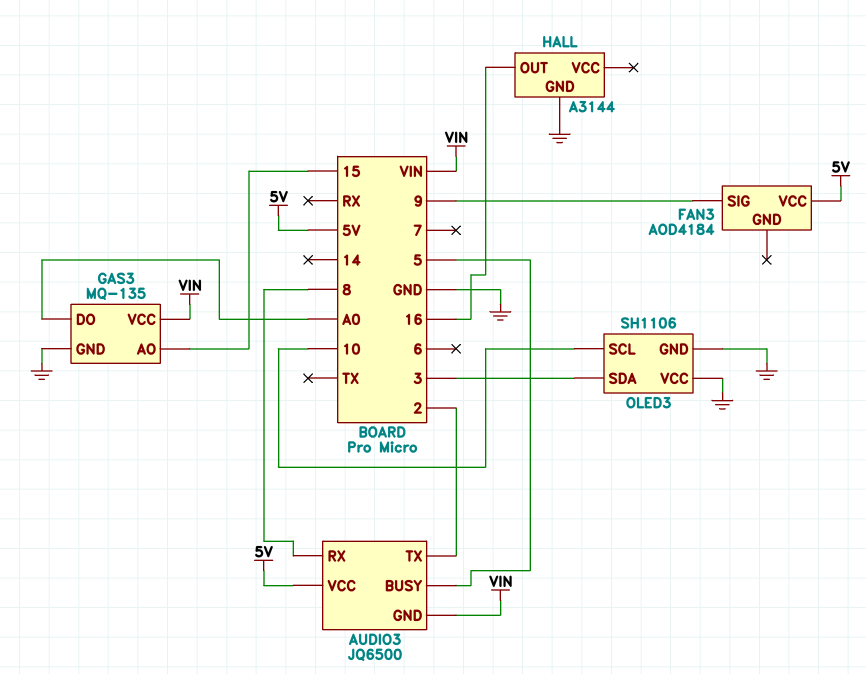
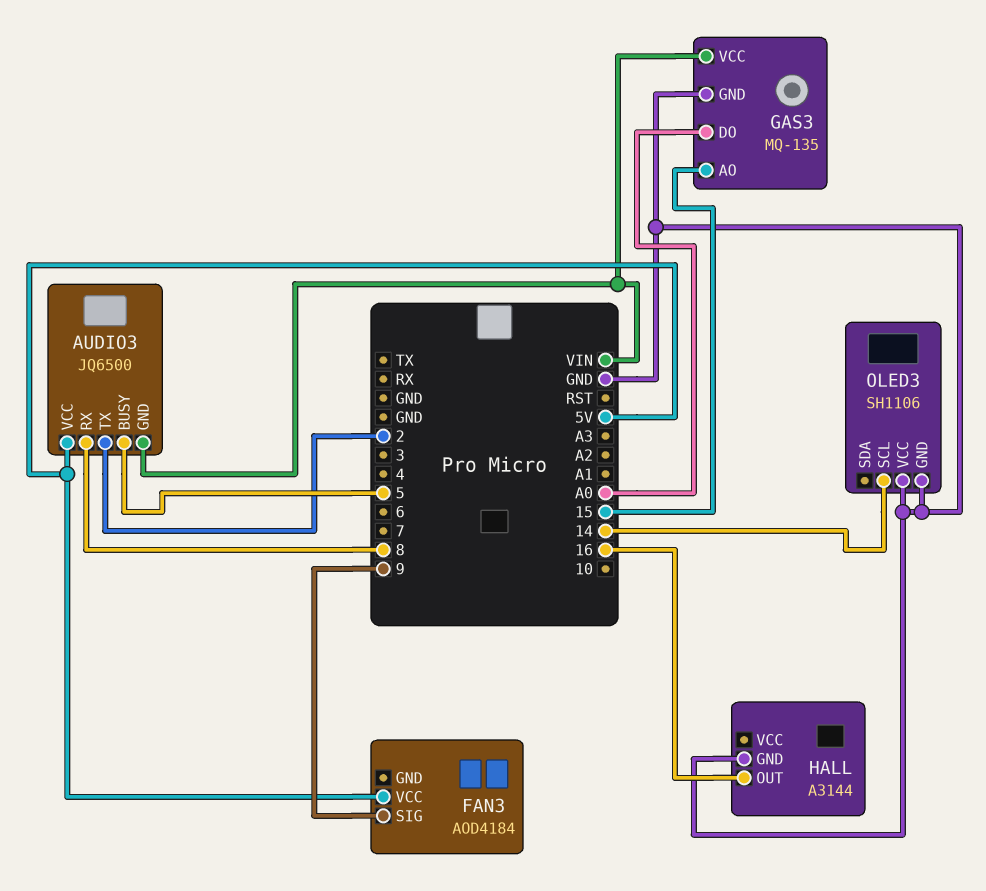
OLED3 pin SCL: 10 -> 14
OLED3 pin SDA: 3 -> none

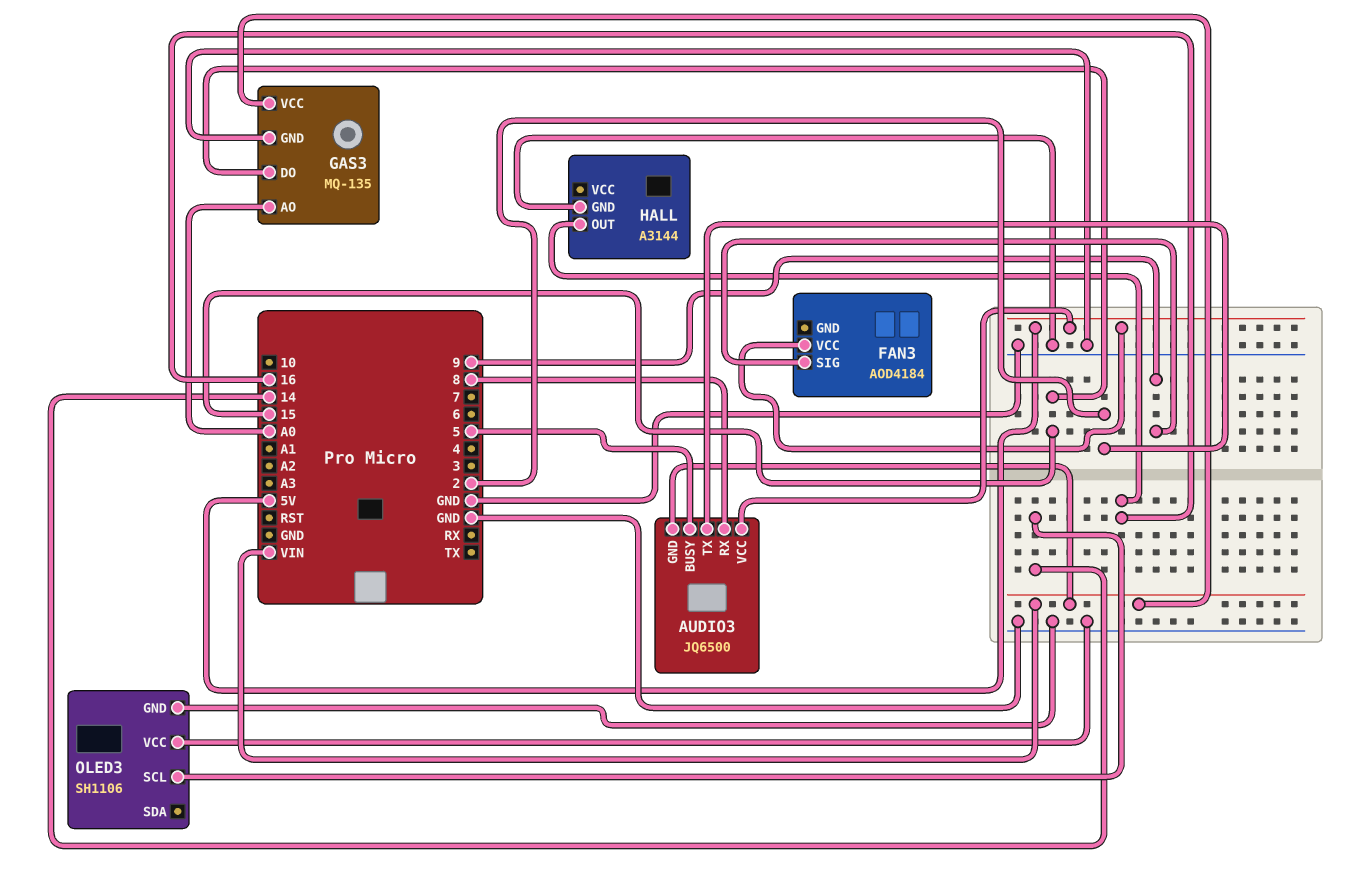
GAS3 pin AO: 15 -> A0
GAS3 pin DO: A0 -> 15

